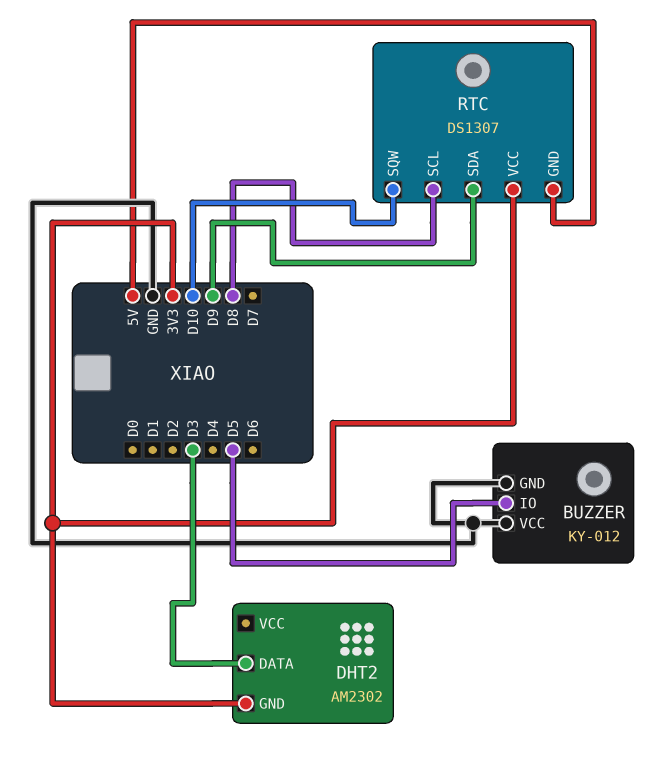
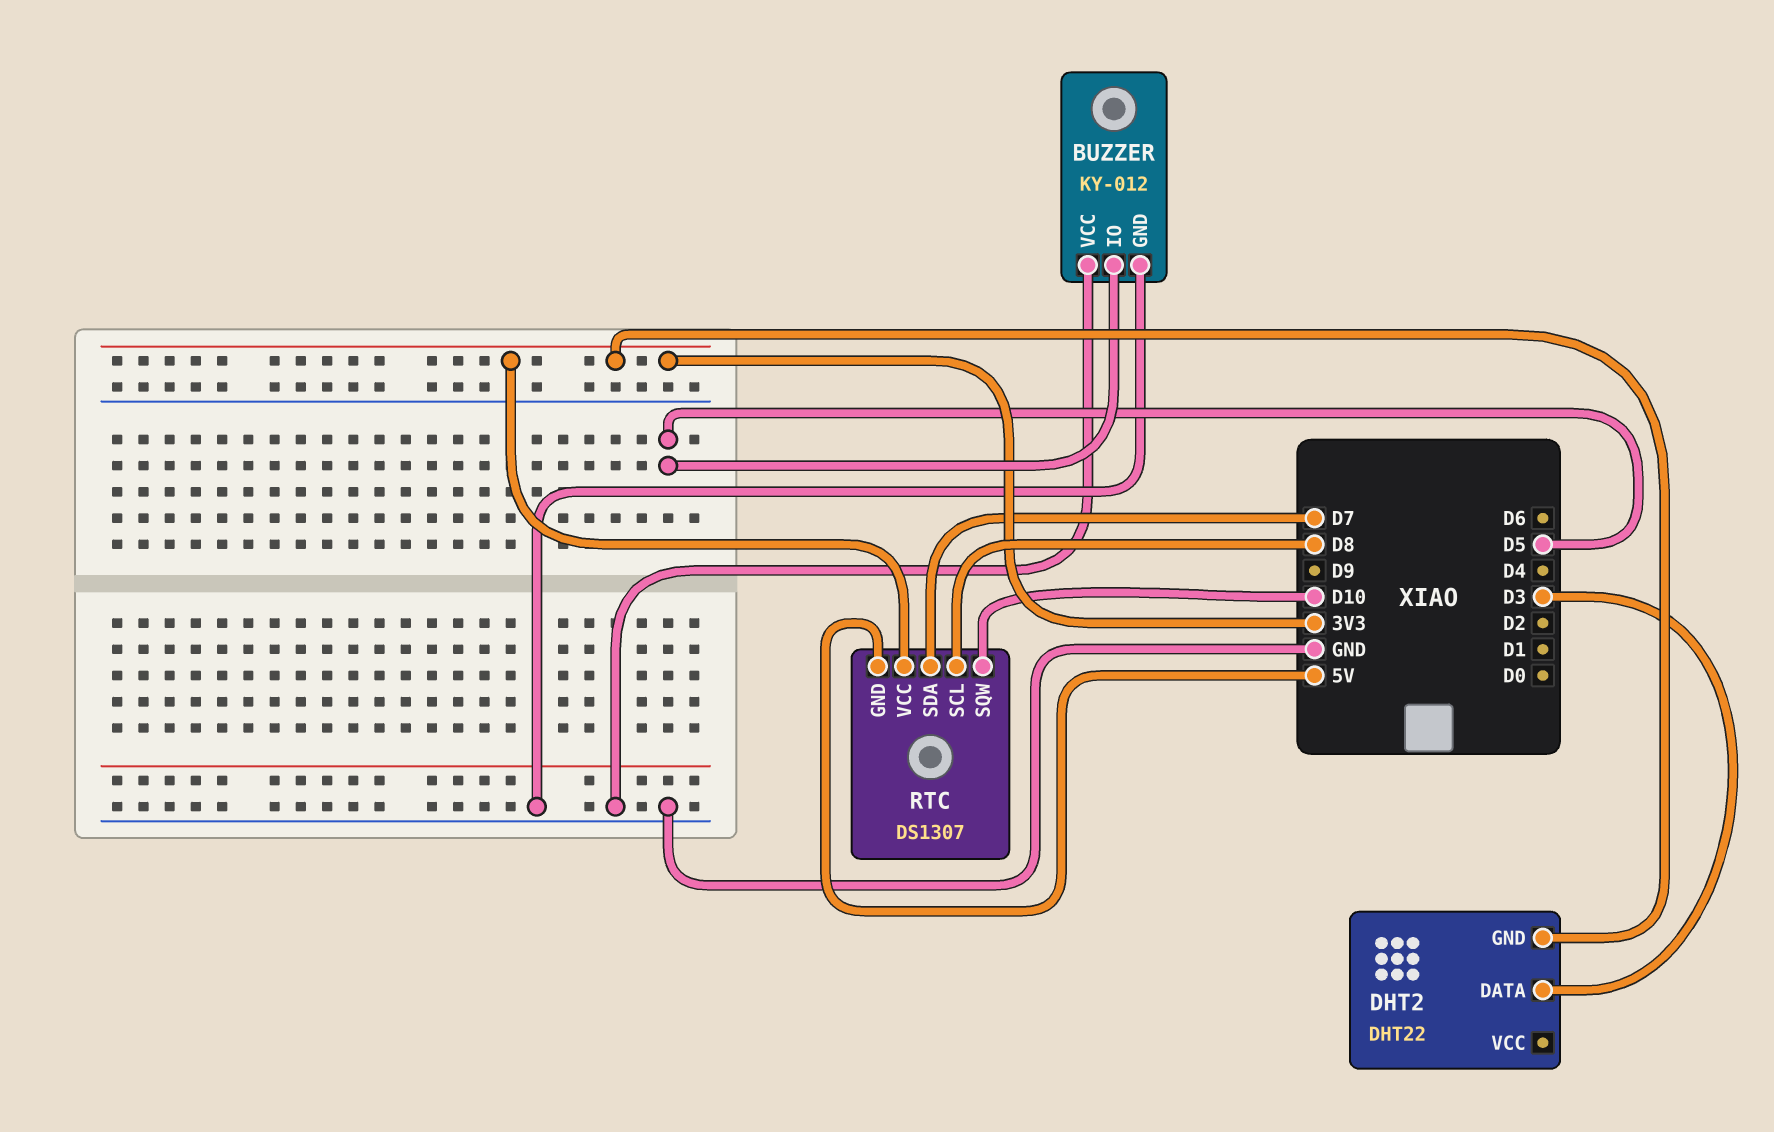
DHT2: AM2302 -> DHT22
RTC pin SDA: D9 -> D7

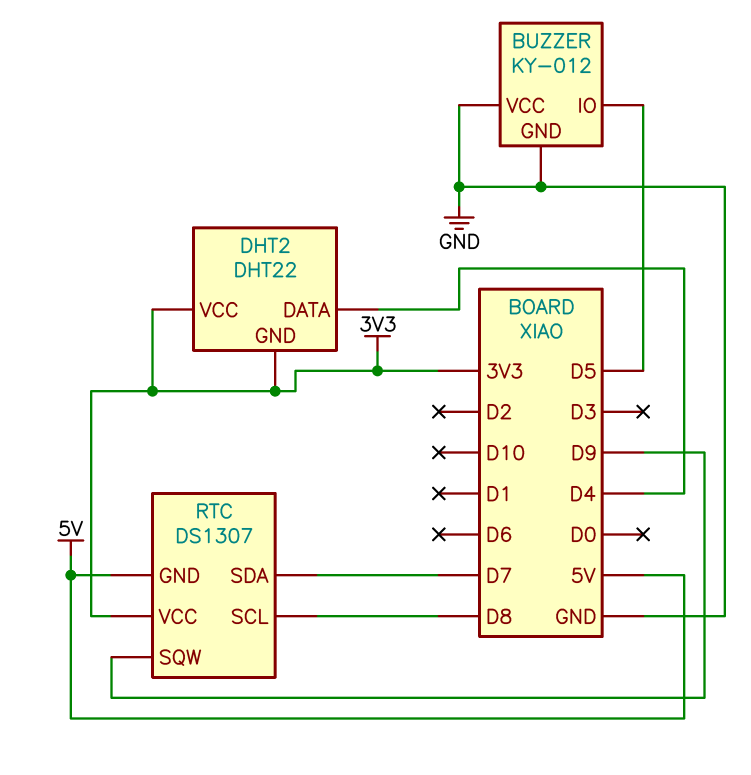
DHT2 pin DATA: D3 -> D4
DHT2 pin VCC: none -> 3V3
RTC pin SQW: D10 -> D9

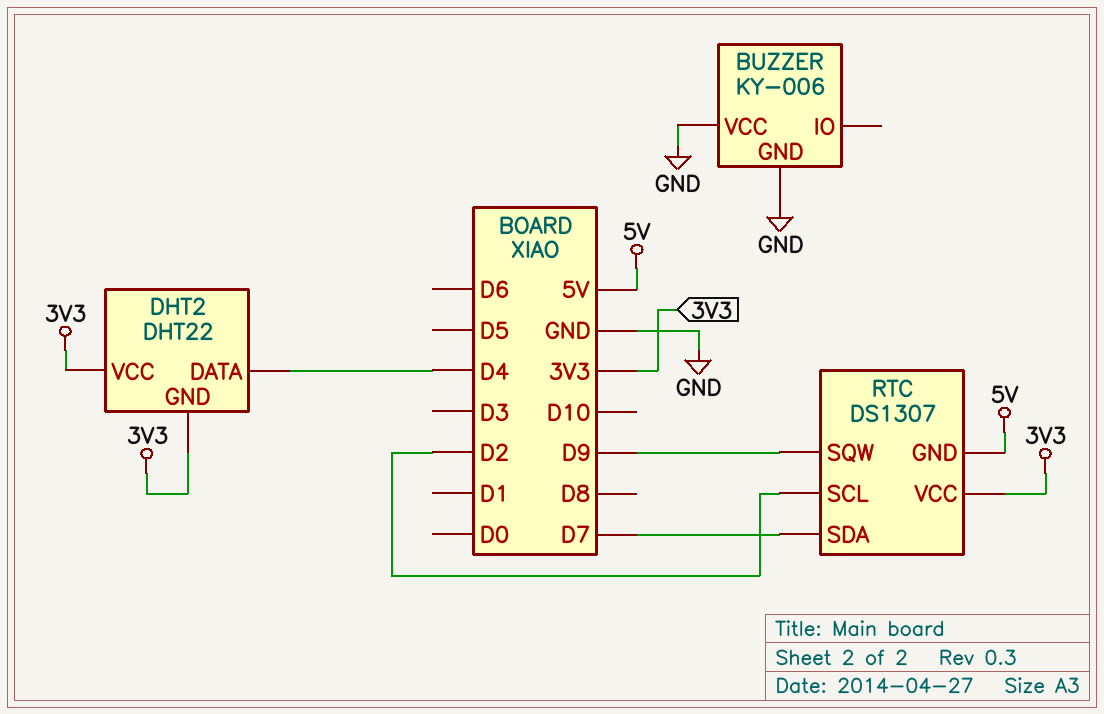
BUZZER: KY-012 -> KY-006
BUZZER pin IO: D5 -> none
RTC pin SCL: D8 -> D2

